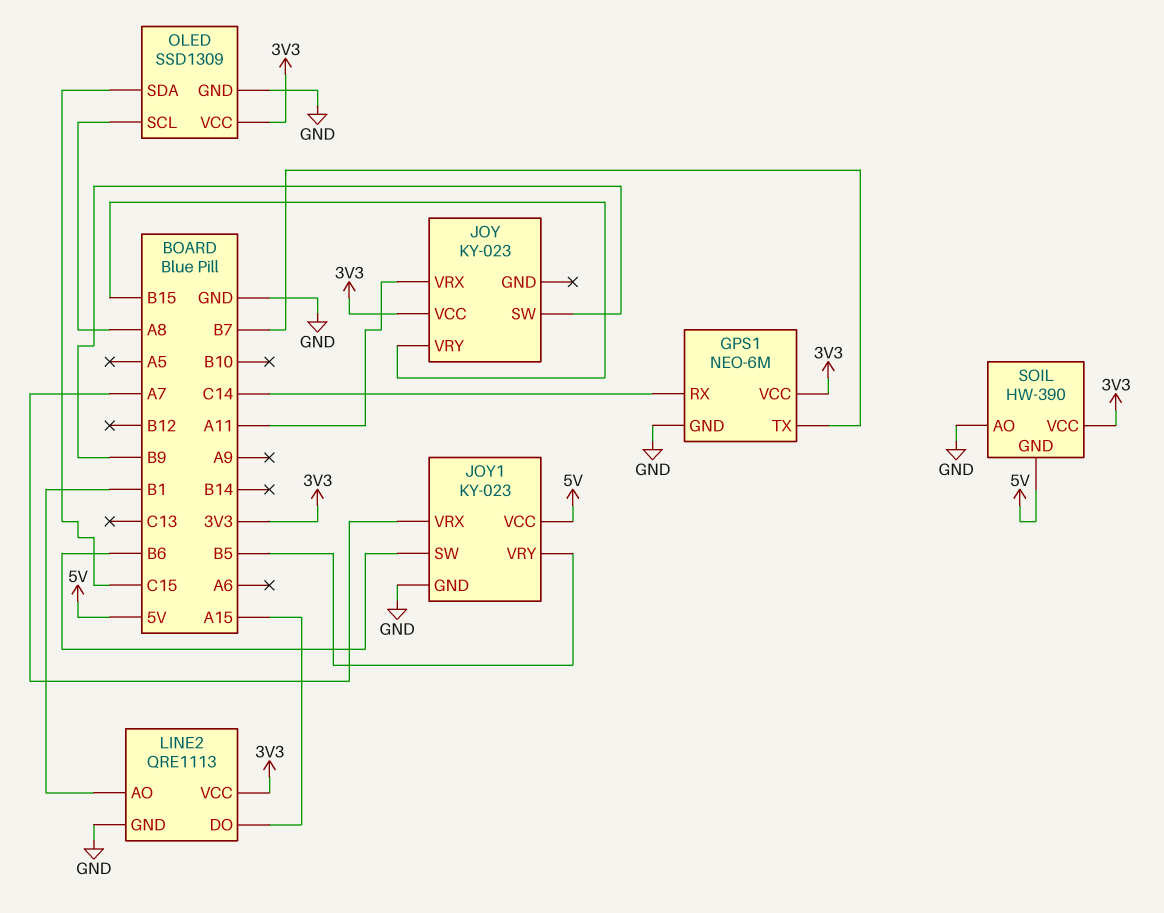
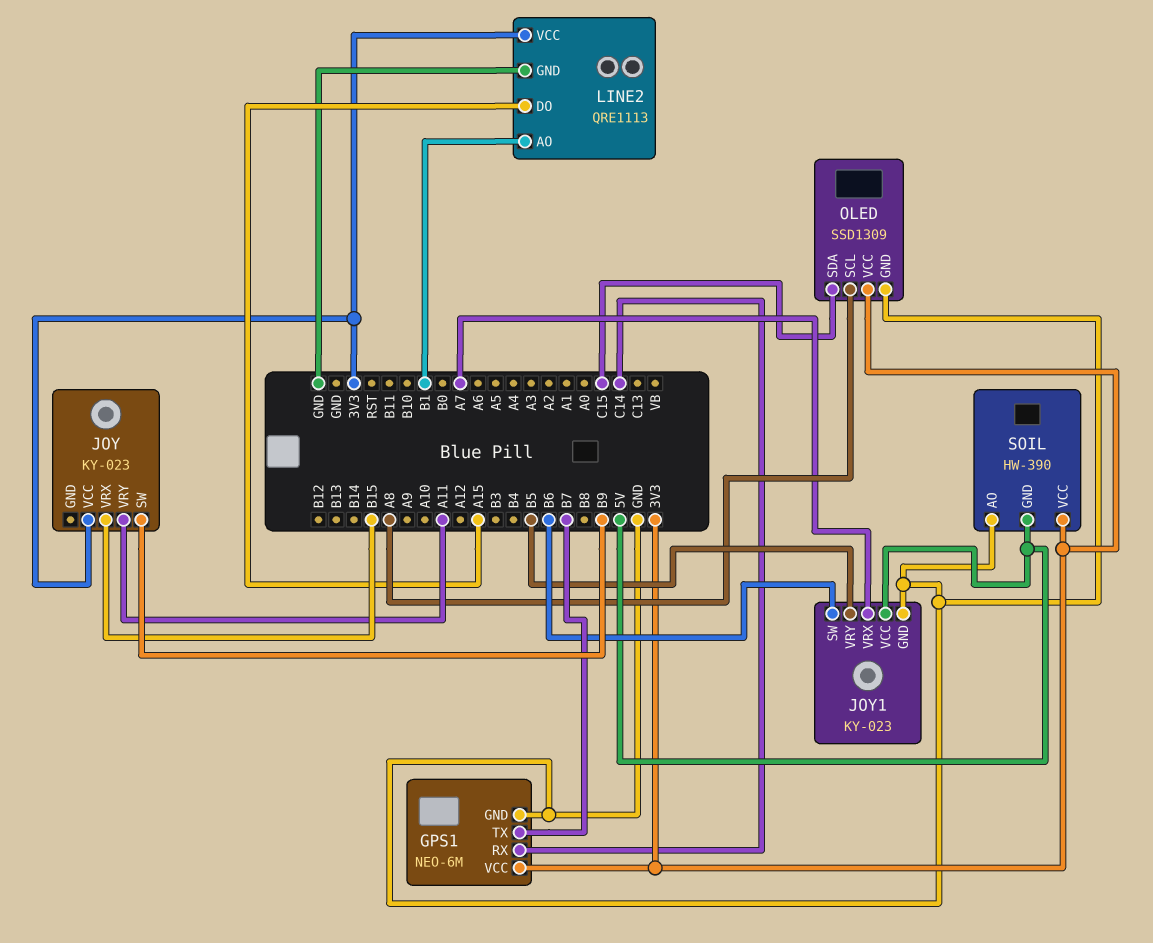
JOY pin VRX: A11 -> B15
JOY pin VRY: B15 -> A11

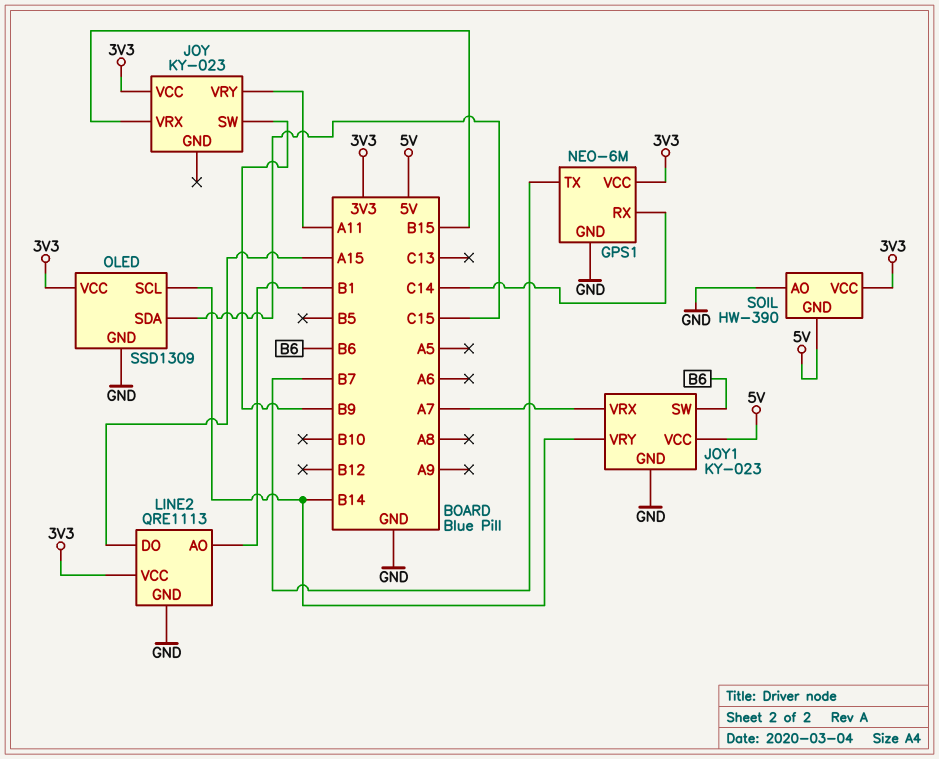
JOY1 pin VRY: B5 -> B14
OLED pin SCL: A8 -> B14

